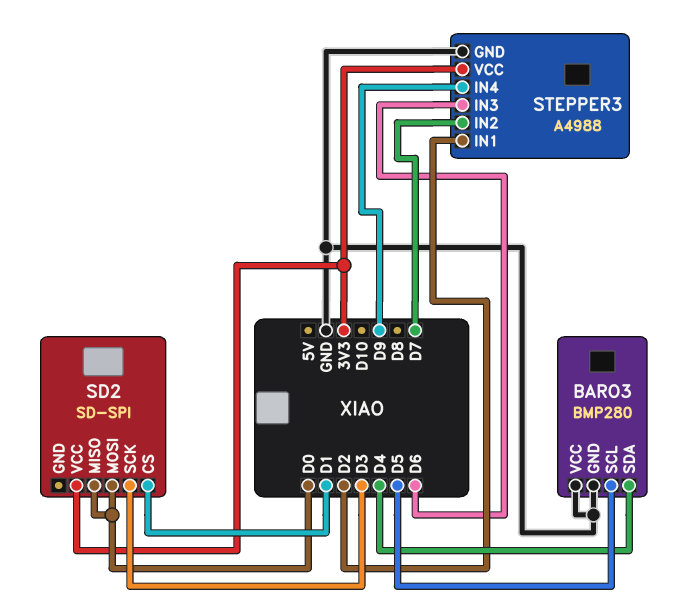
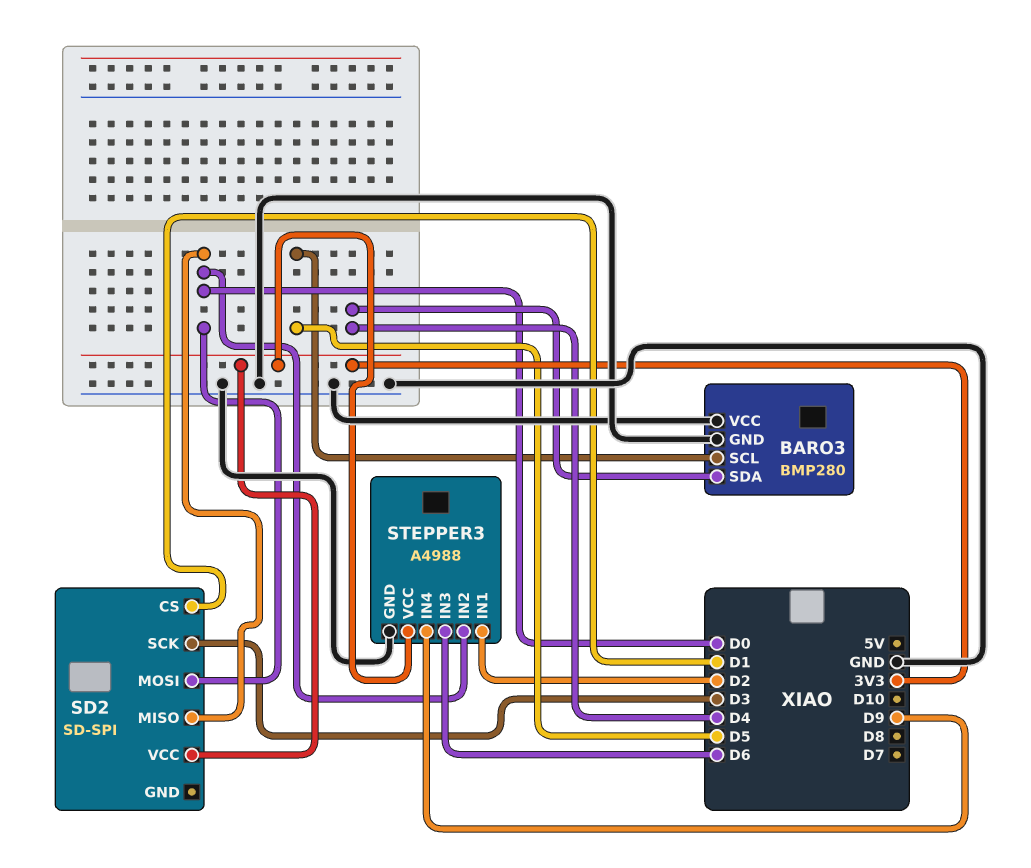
STEPPER3 pin IN2: D7 -> D0

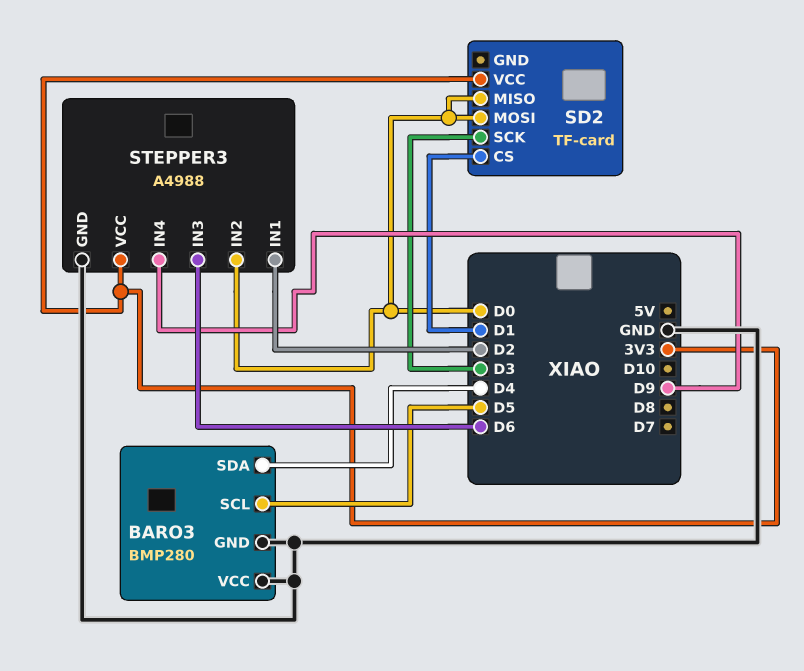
SD2: SD-SPI -> TF-card

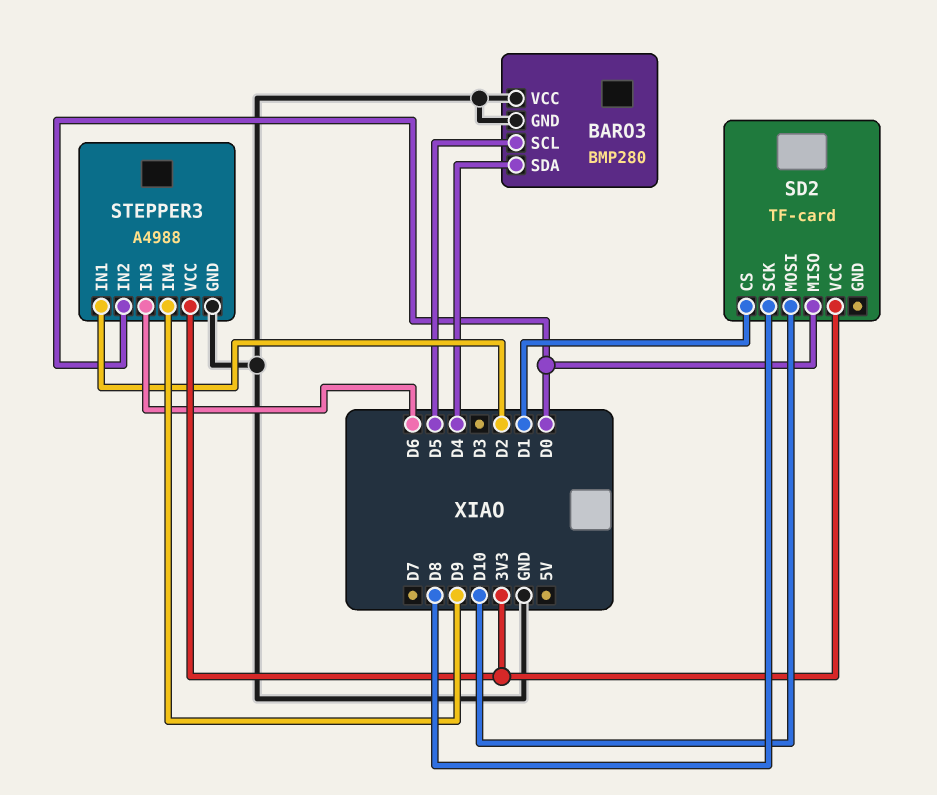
SD2 pin MOSI: D0 -> D10
SD2 pin SCK: D3 -> D8

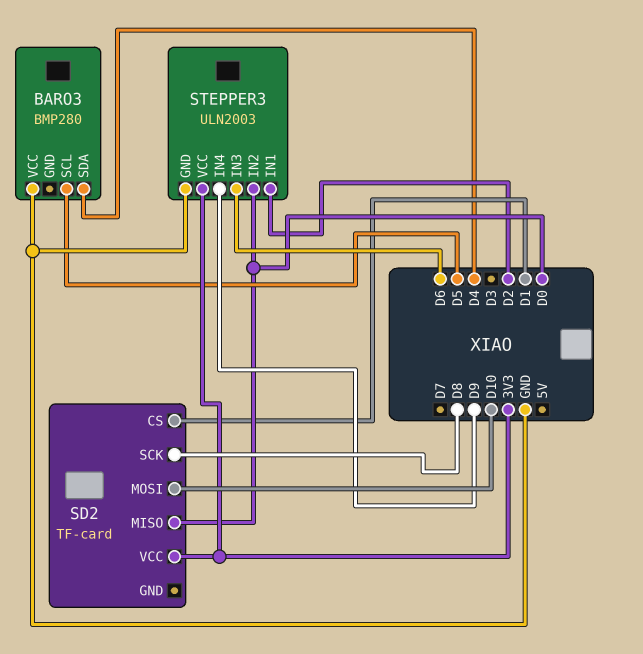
BARO3 pin GND: GND -> none
STEPPER3: A4988 -> ULN2003

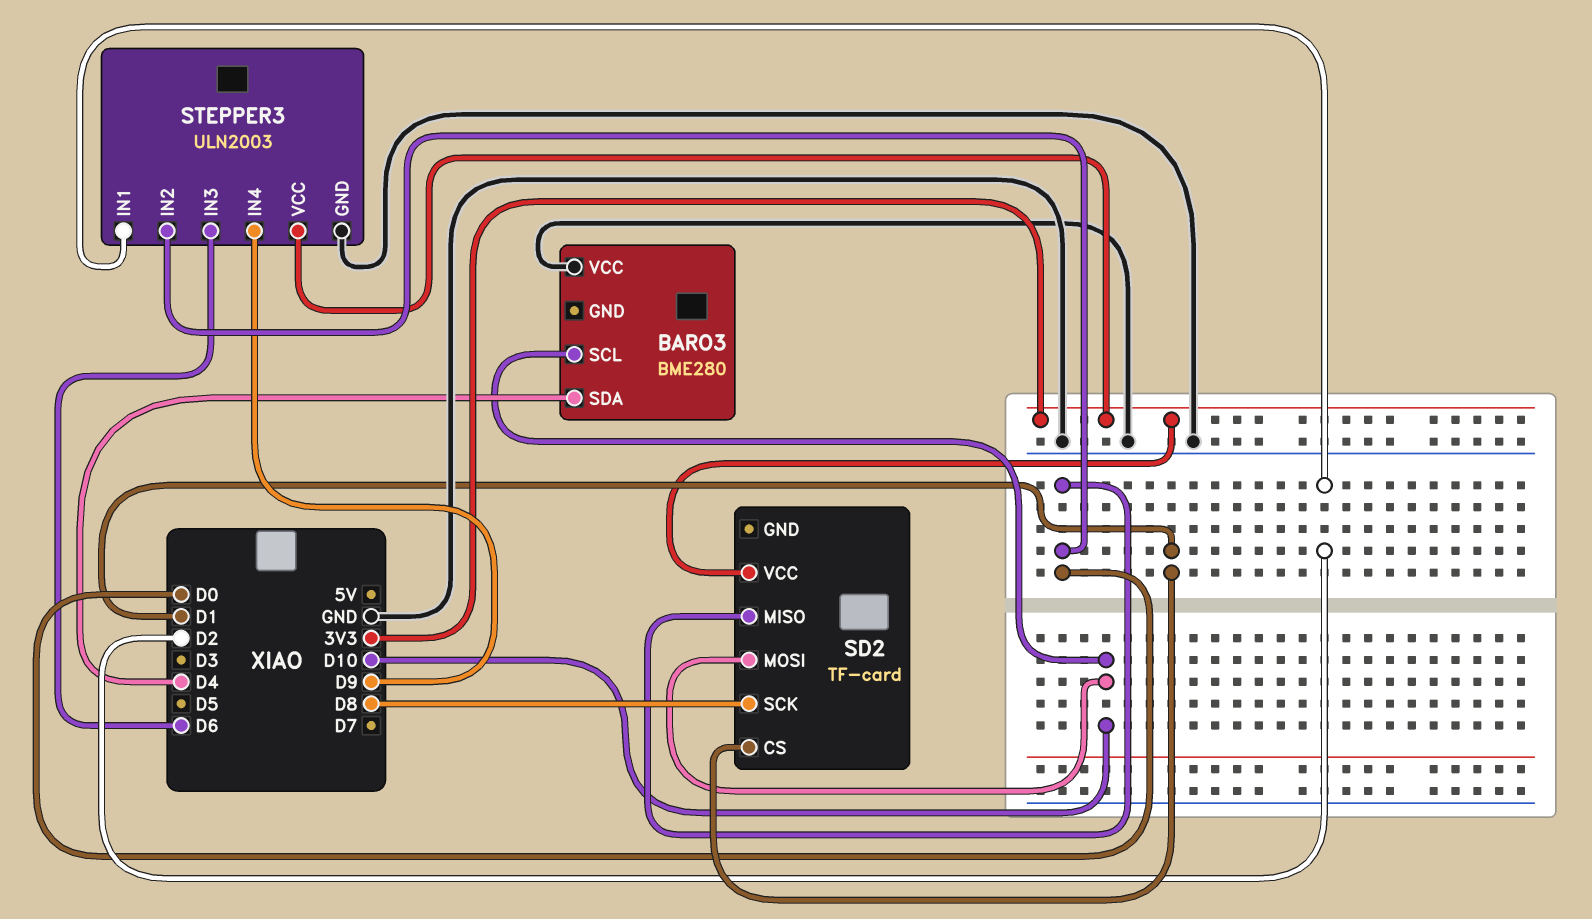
BARO3: BMP280 -> BME280
BARO3 pin SCL: D5 -> D10

